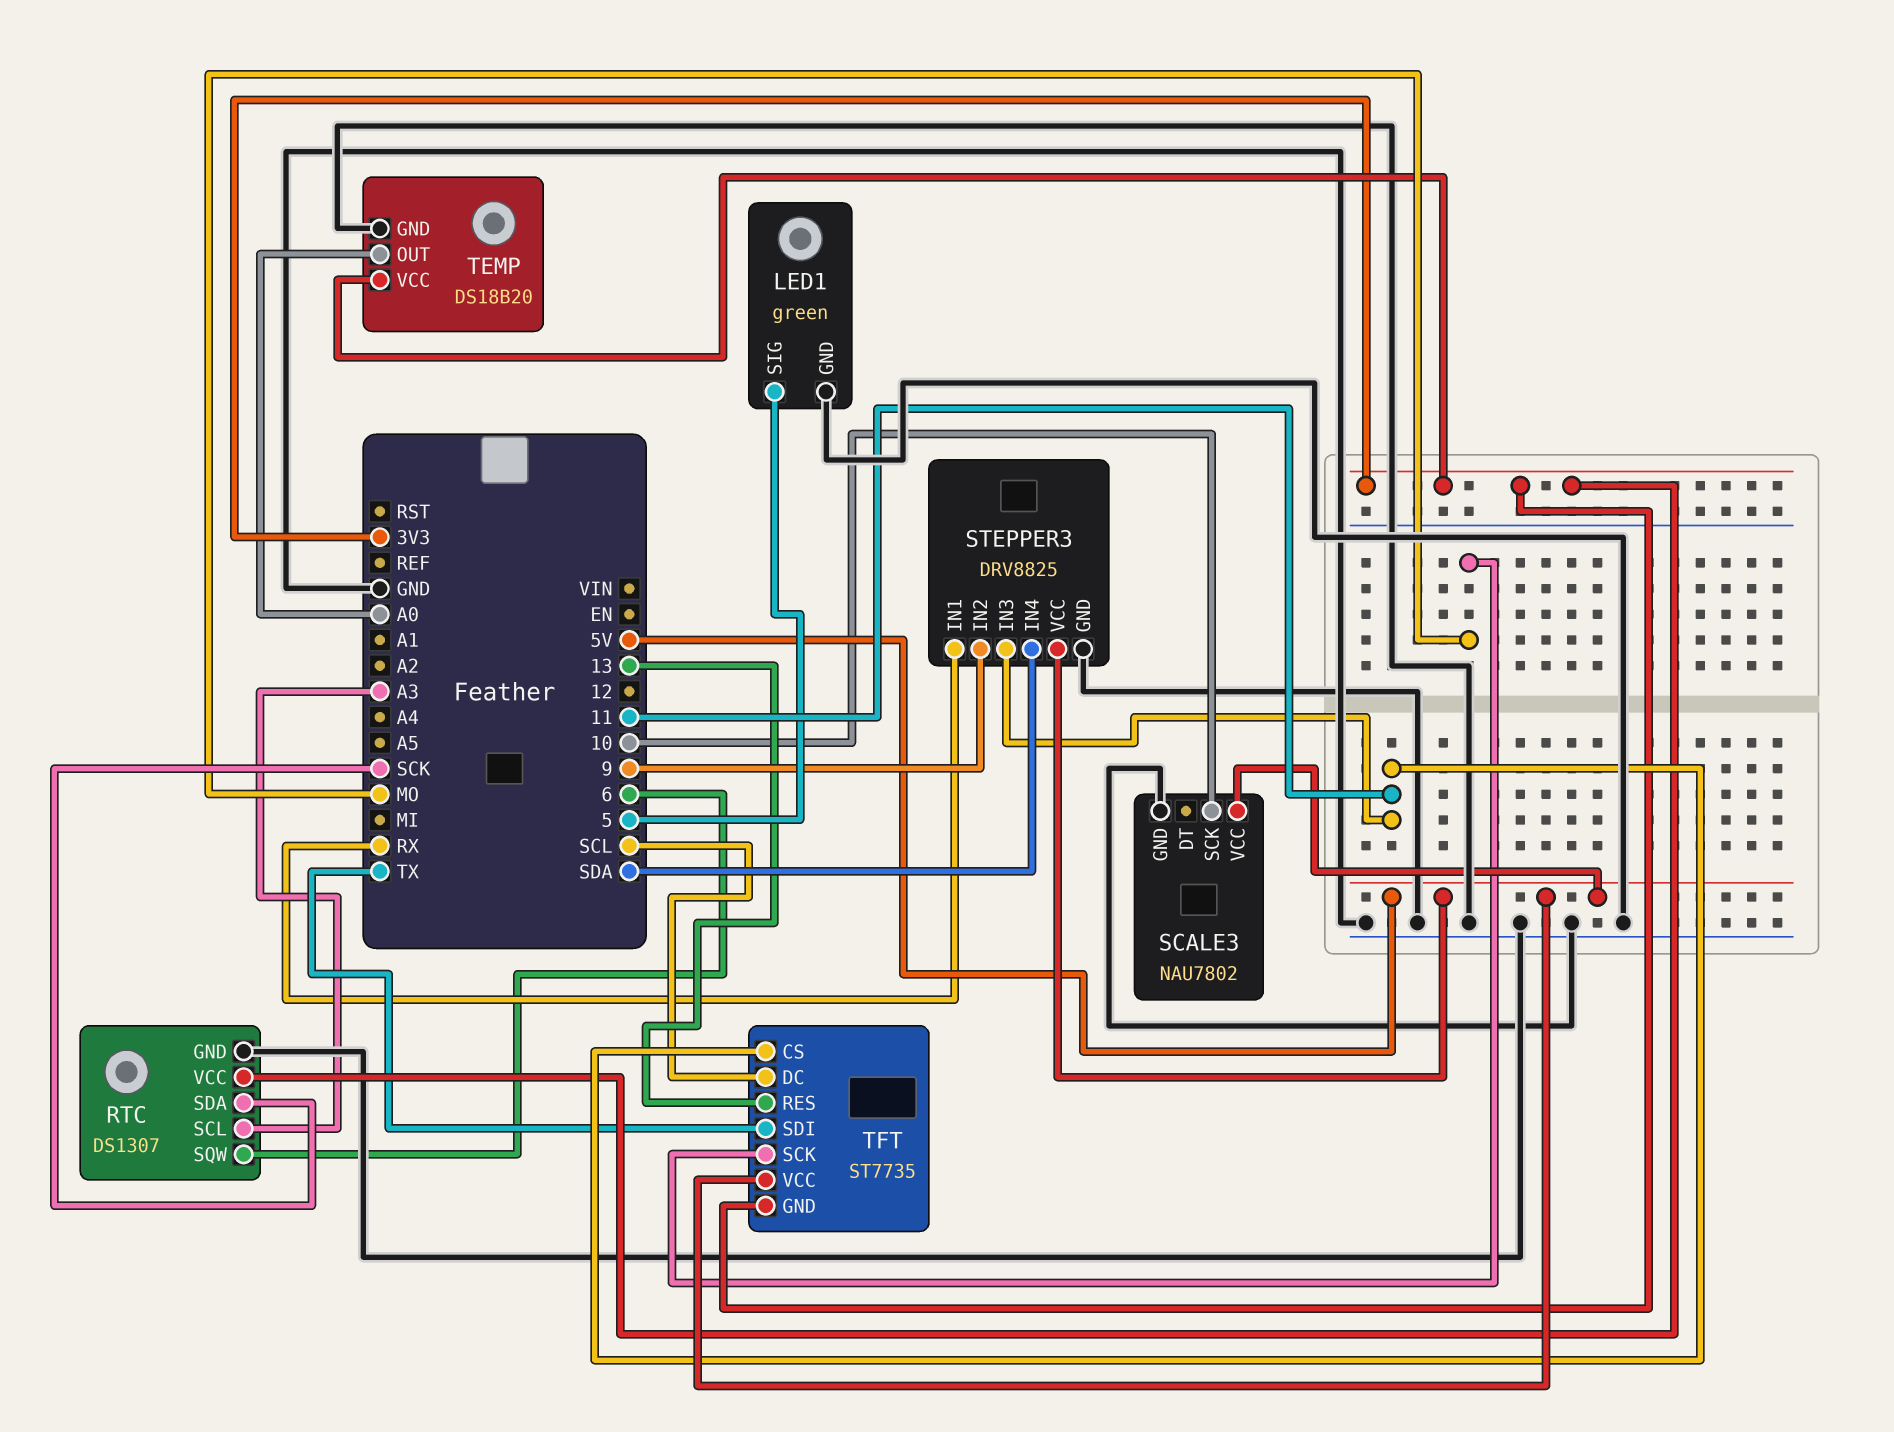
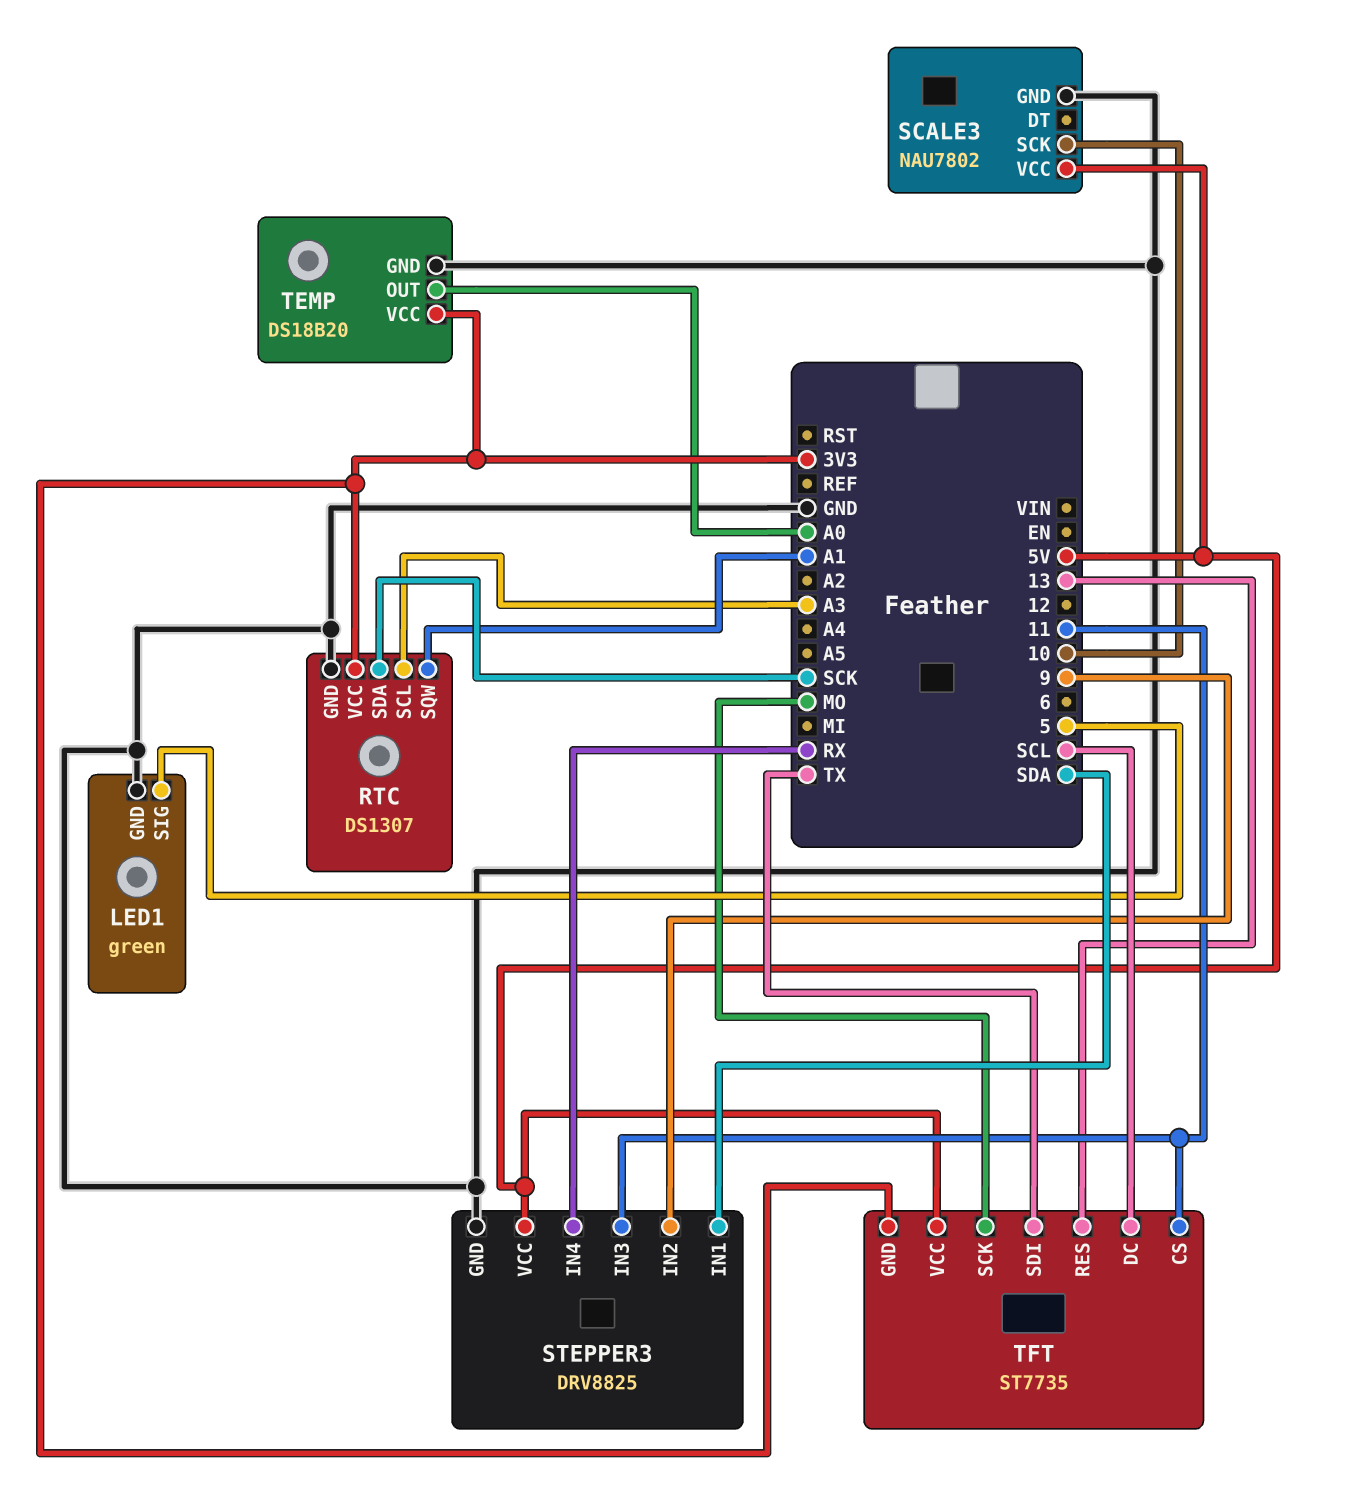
RTC pin SQW: 6 -> A1
STEPPER3 pin IN1: RX -> SDA
STEPPER3 pin IN4: SDA -> RX

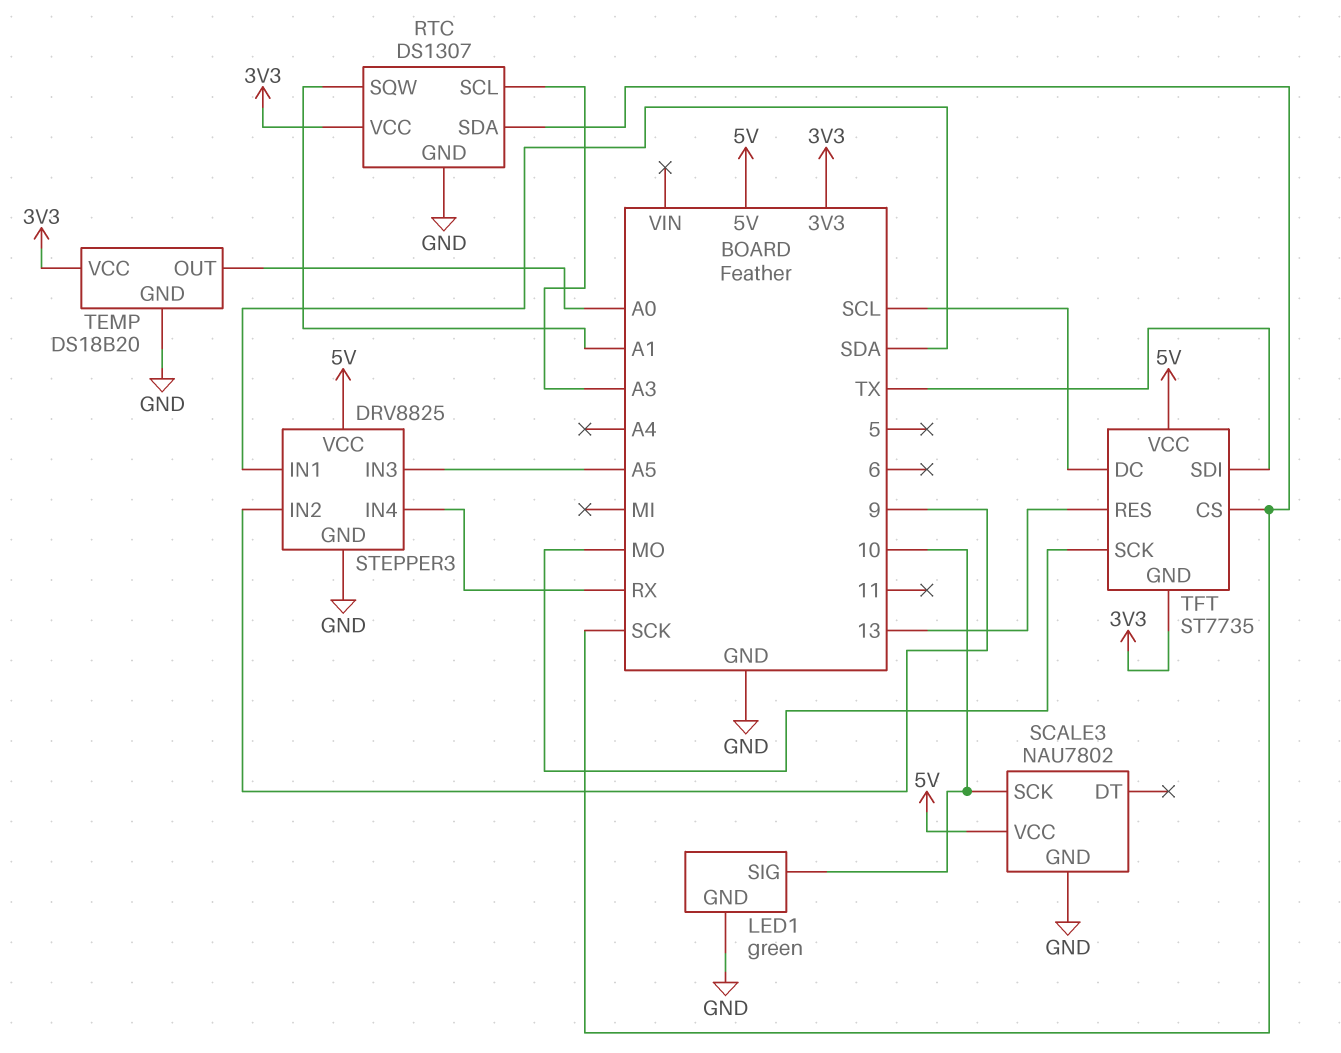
LED1 pin SIG: 5 -> 10
STEPPER3 pin IN3: 11 -> A5
TFT pin CS: 11 -> SCK

